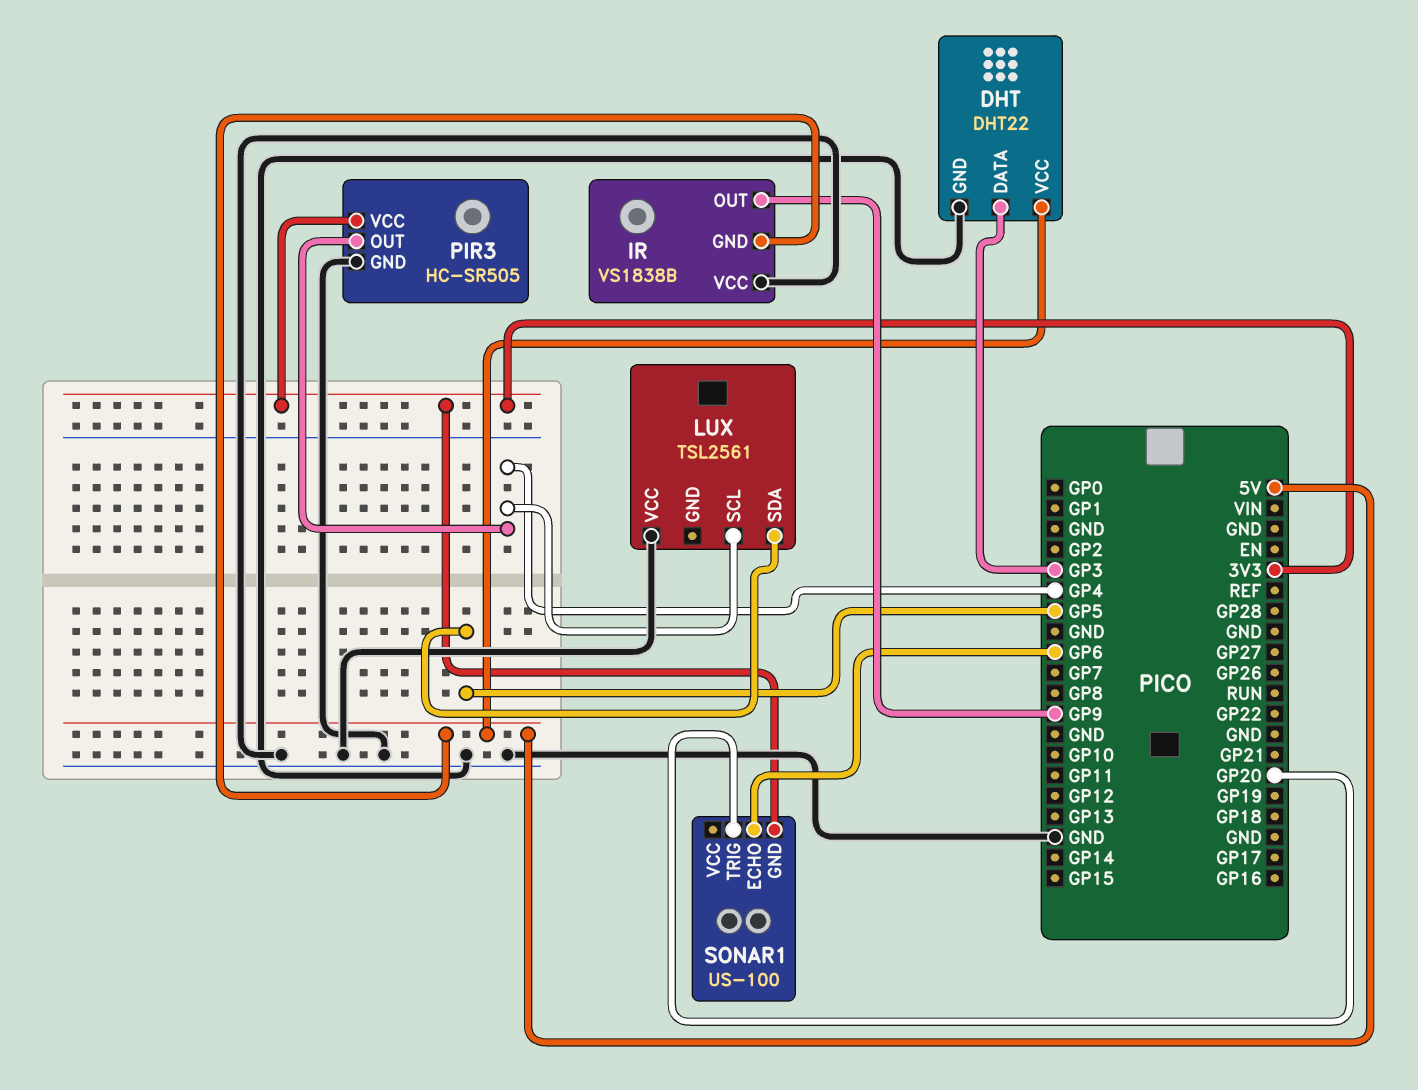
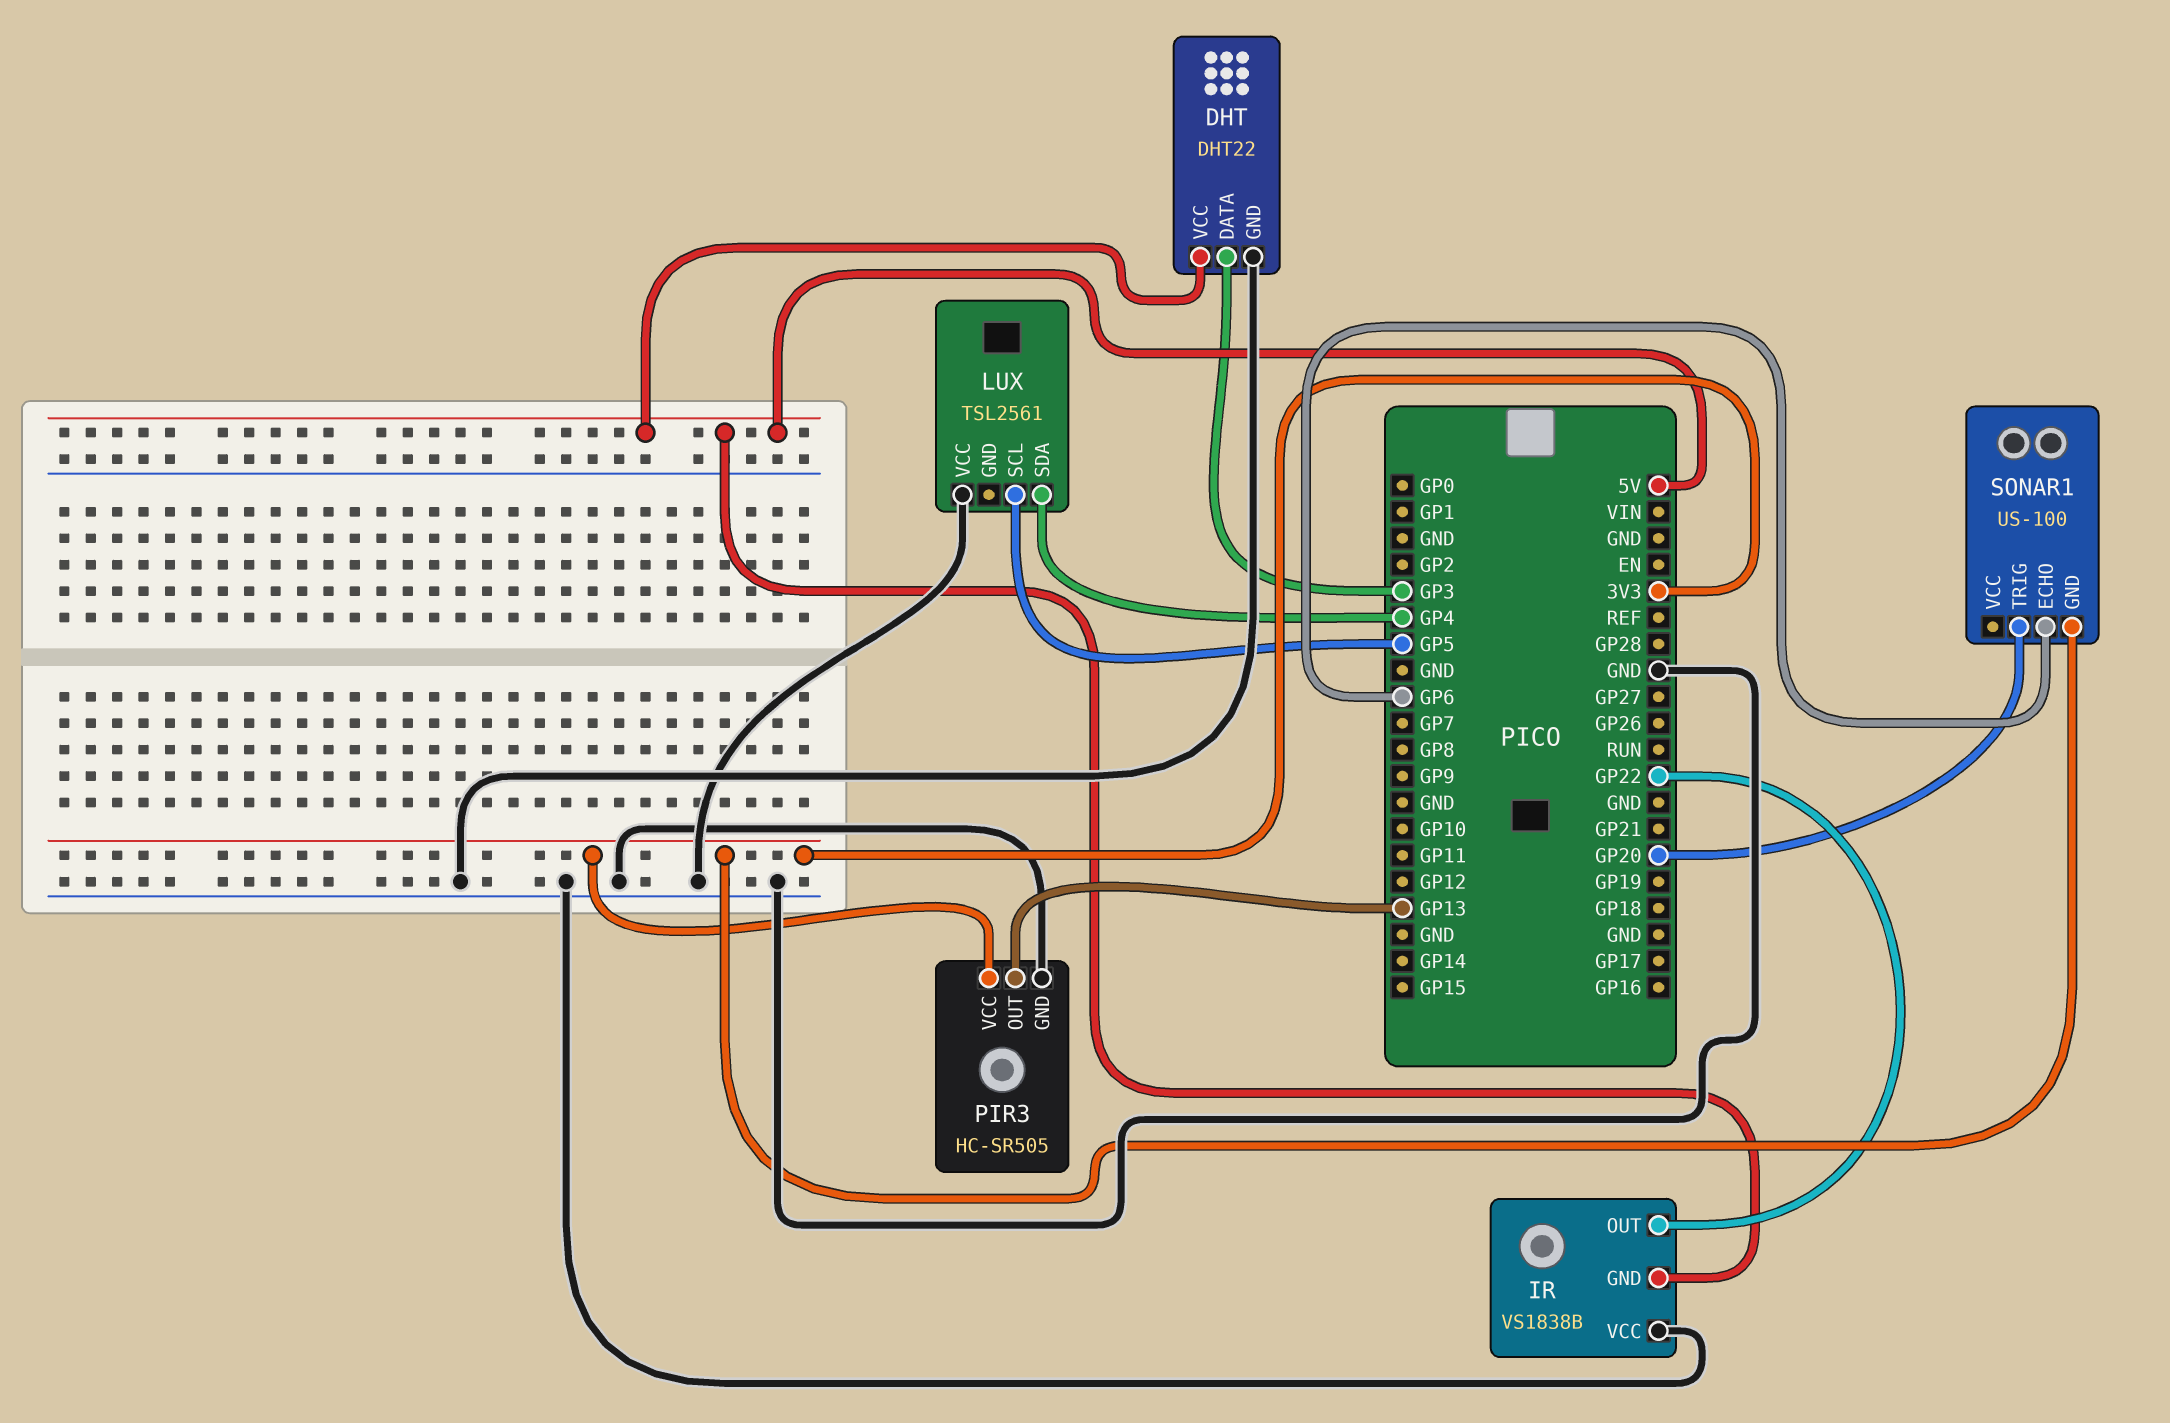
IR pin OUT: GP9 -> GP22
LUX pin SCL: GP4 -> GP5
LUX pin SDA: GP5 -> GP4
PIR3 pin OUT: GP4 -> GP13

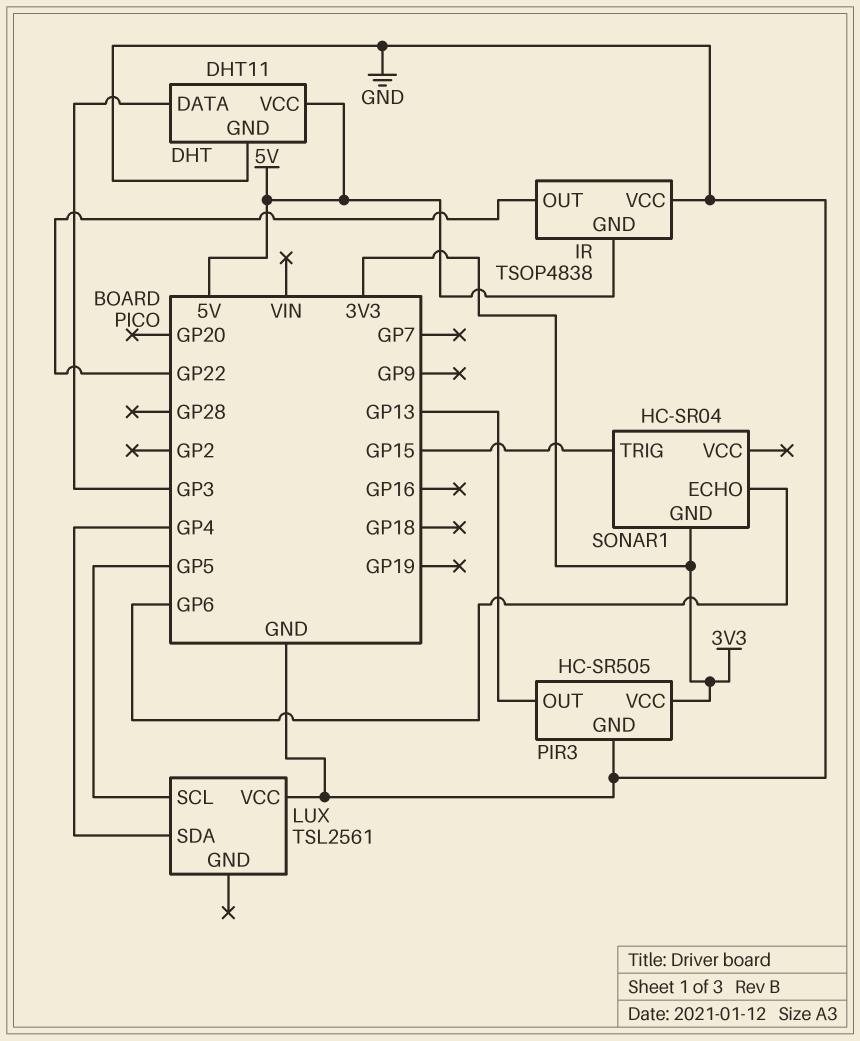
DHT: DHT22 -> DHT11
IR: VS1838B -> TSOP4838
SONAR1: US-100 -> HC-SR04
SONAR1 pin TRIG: GP20 -> GP15

